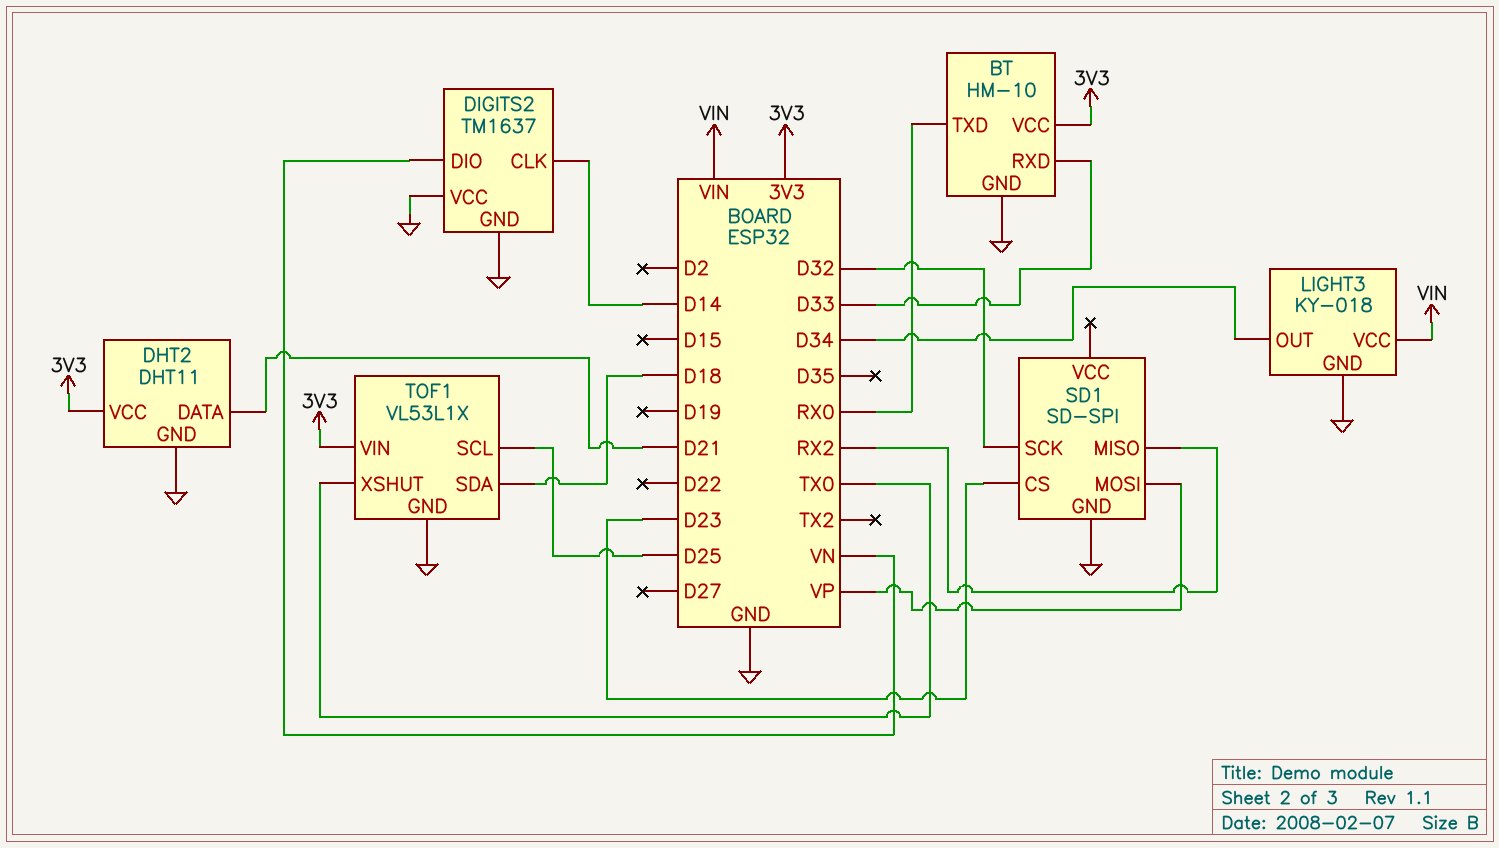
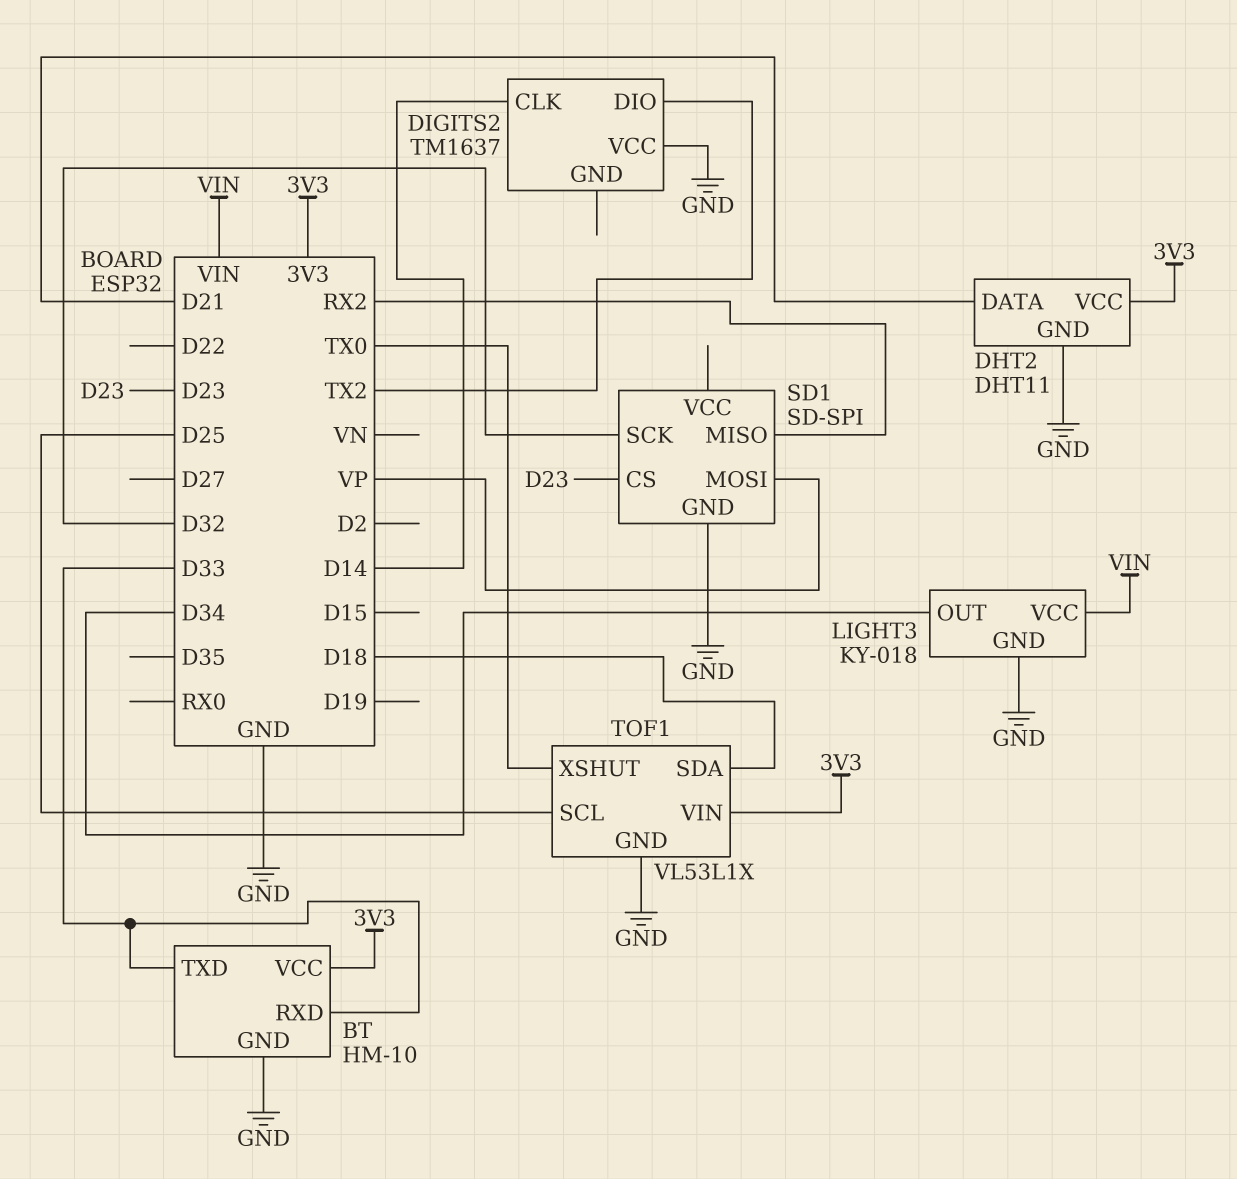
BT pin TXD: RX0 -> D33
DIGITS2 pin DIO: VN -> TX2
DIGITS2 pin GND: GND -> none

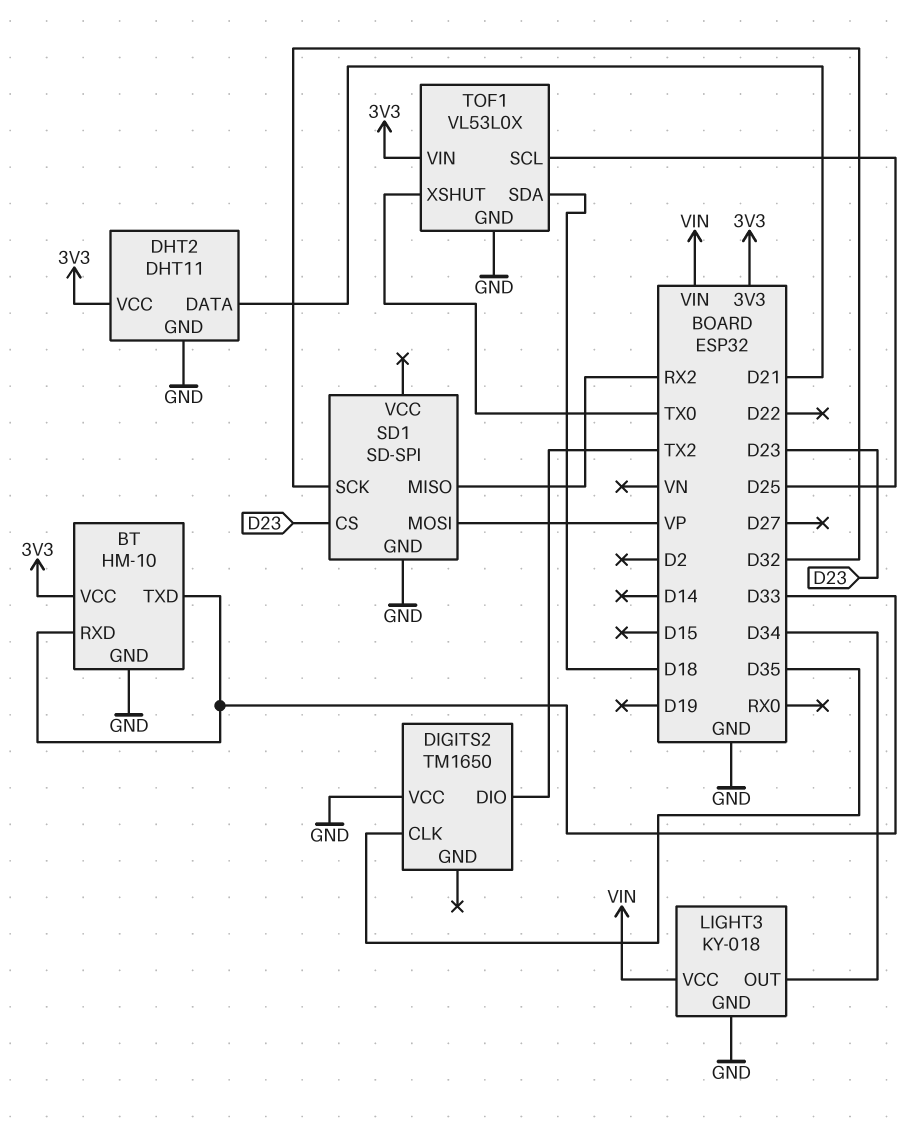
DIGITS2: TM1637 -> TM1650
DIGITS2 pin CLK: D14 -> D35
TOF1: VL53L1X -> VL53L0X

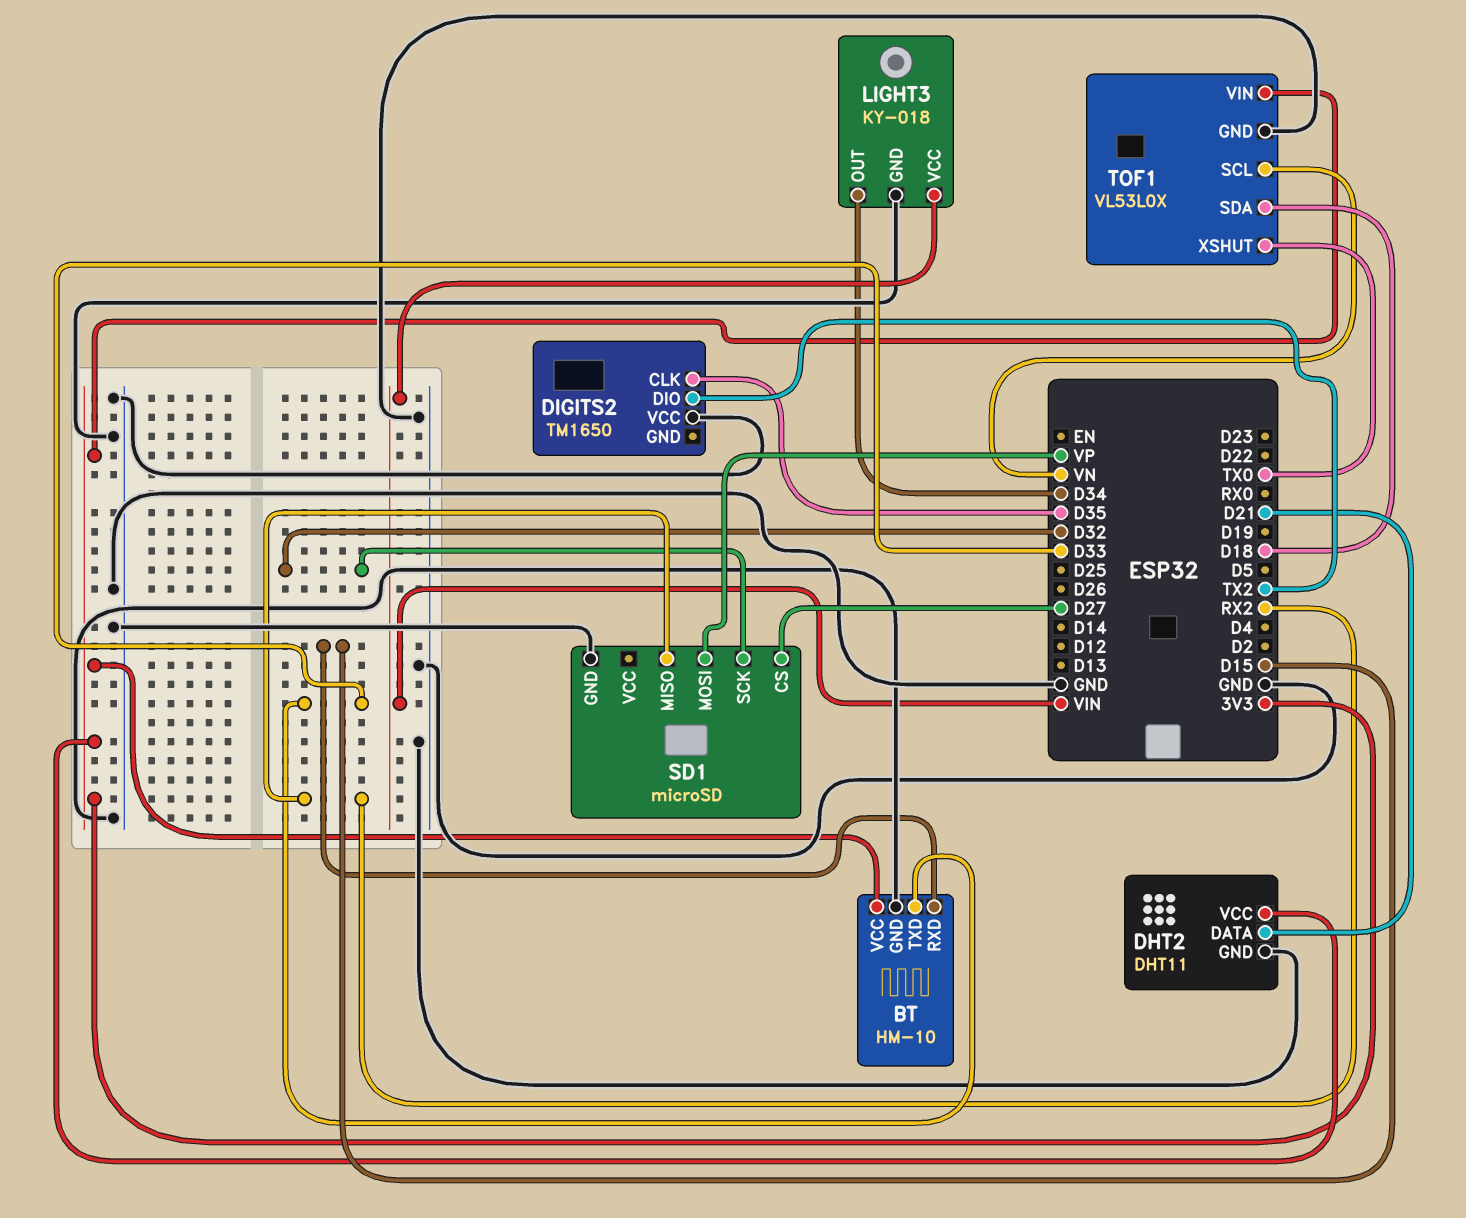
BT pin RXD: D33 -> D15
SD1: SD-SPI -> microSD
SD1 pin CS: D23 -> D27
TOF1 pin SCL: D25 -> VN

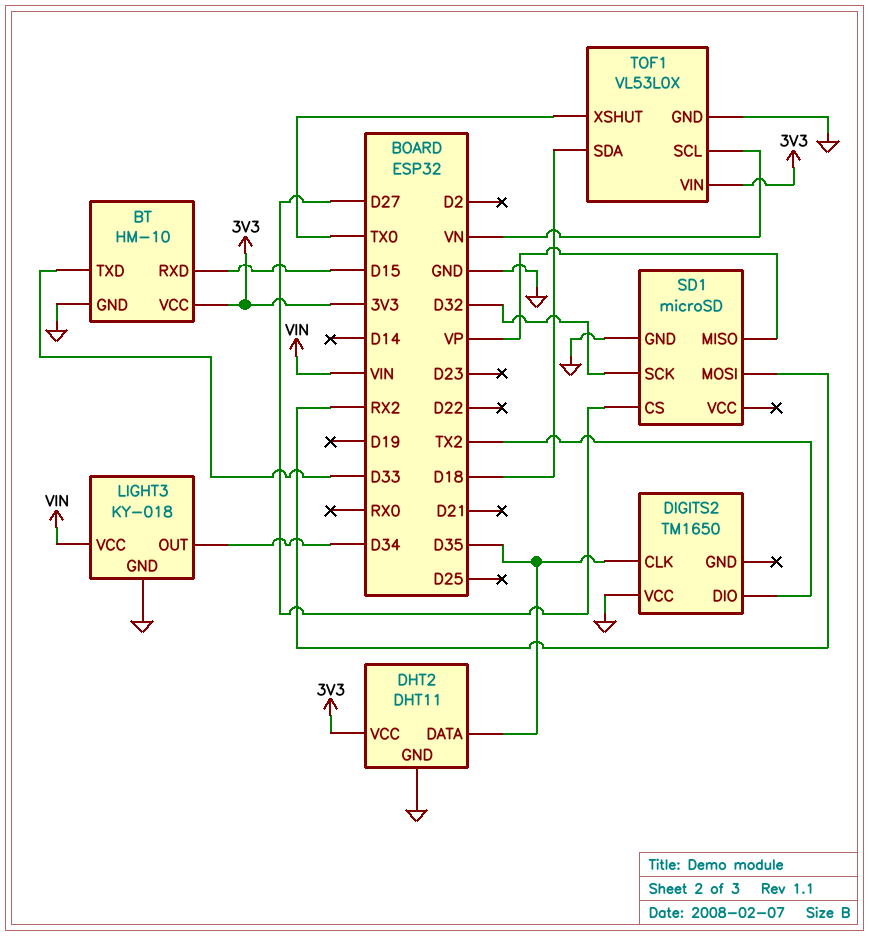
DHT2 pin DATA: D21 -> D35
SD1 pin MISO: RX2 -> VP
SD1 pin MOSI: VP -> RX2

